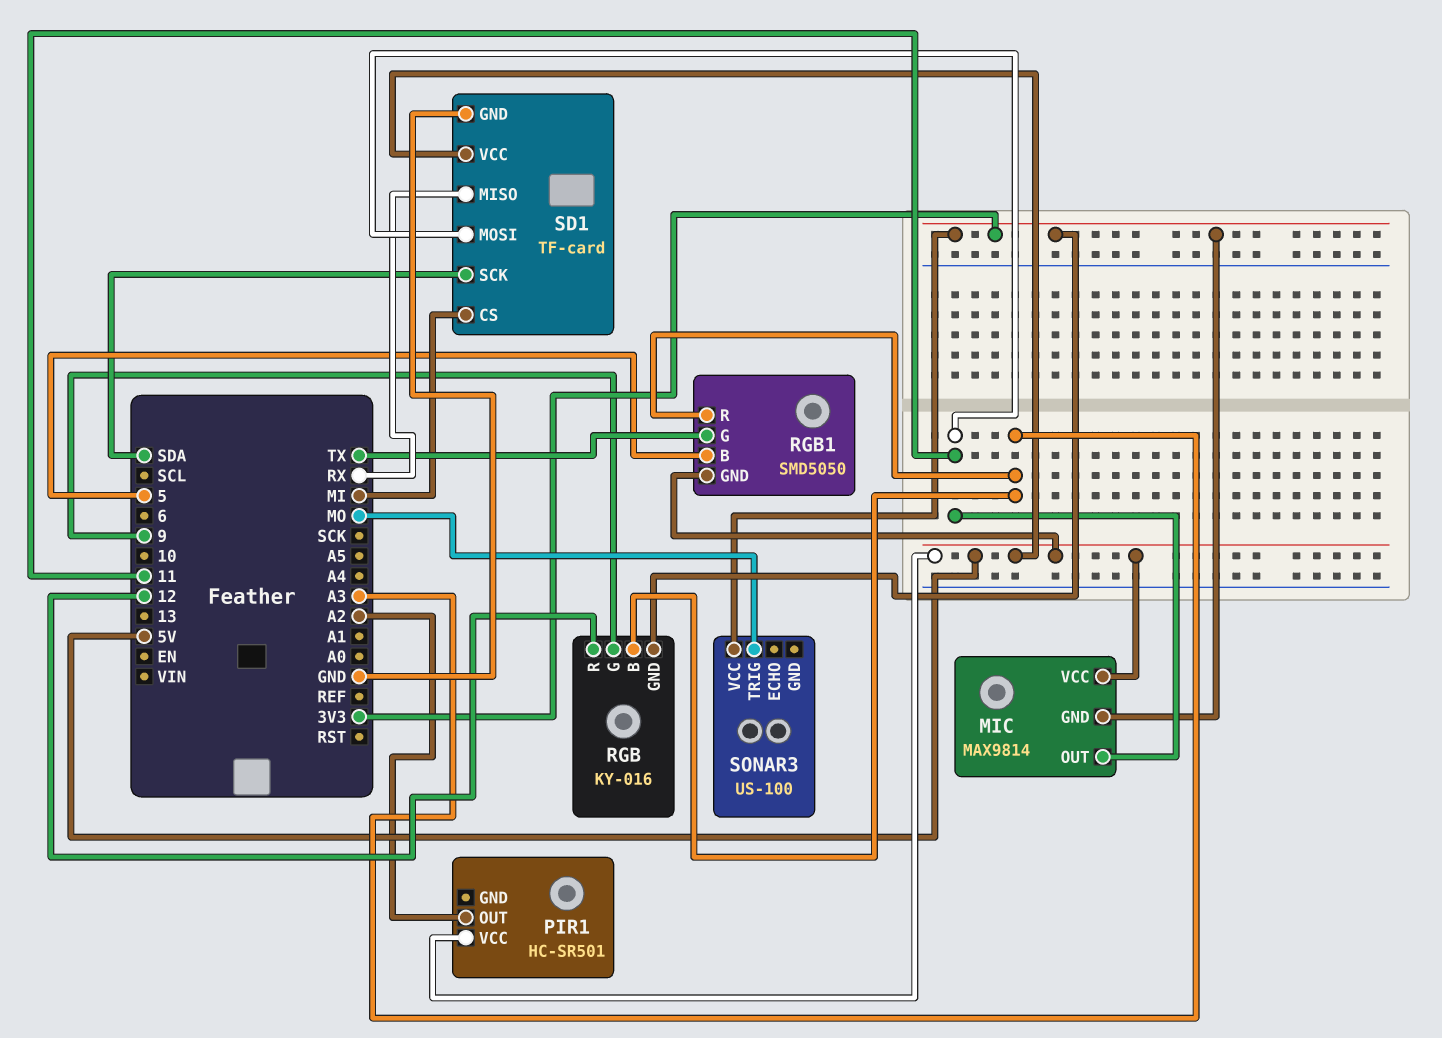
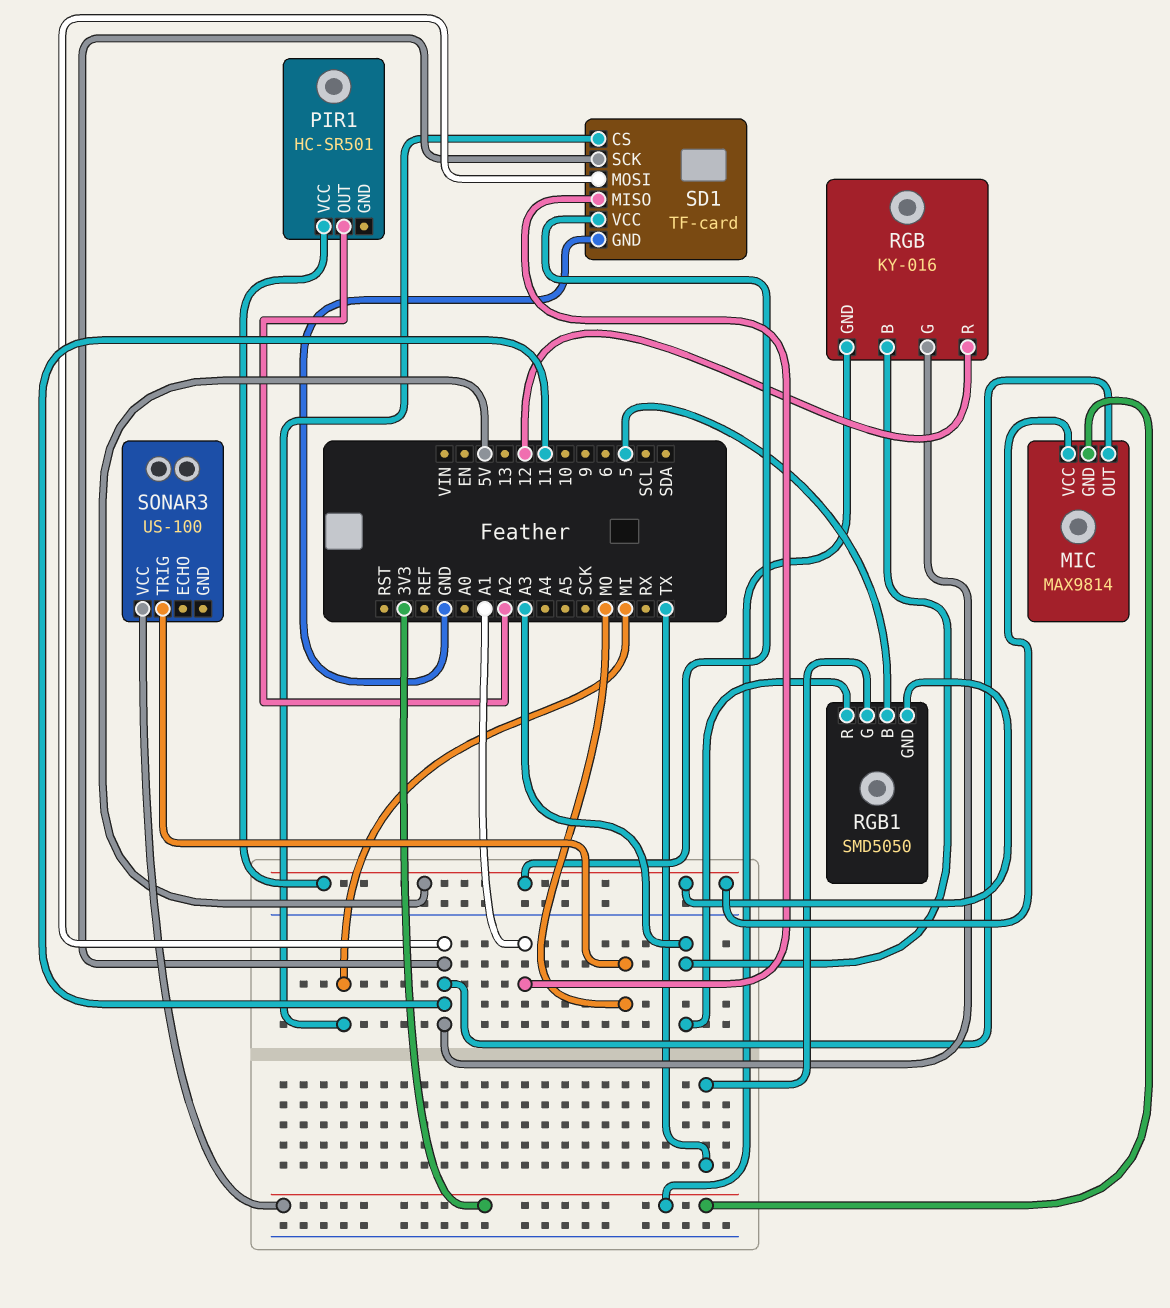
RGB pin G: 9 -> 11
SD1 pin MISO: RX -> A1
SD1 pin SCK: SDA -> 11

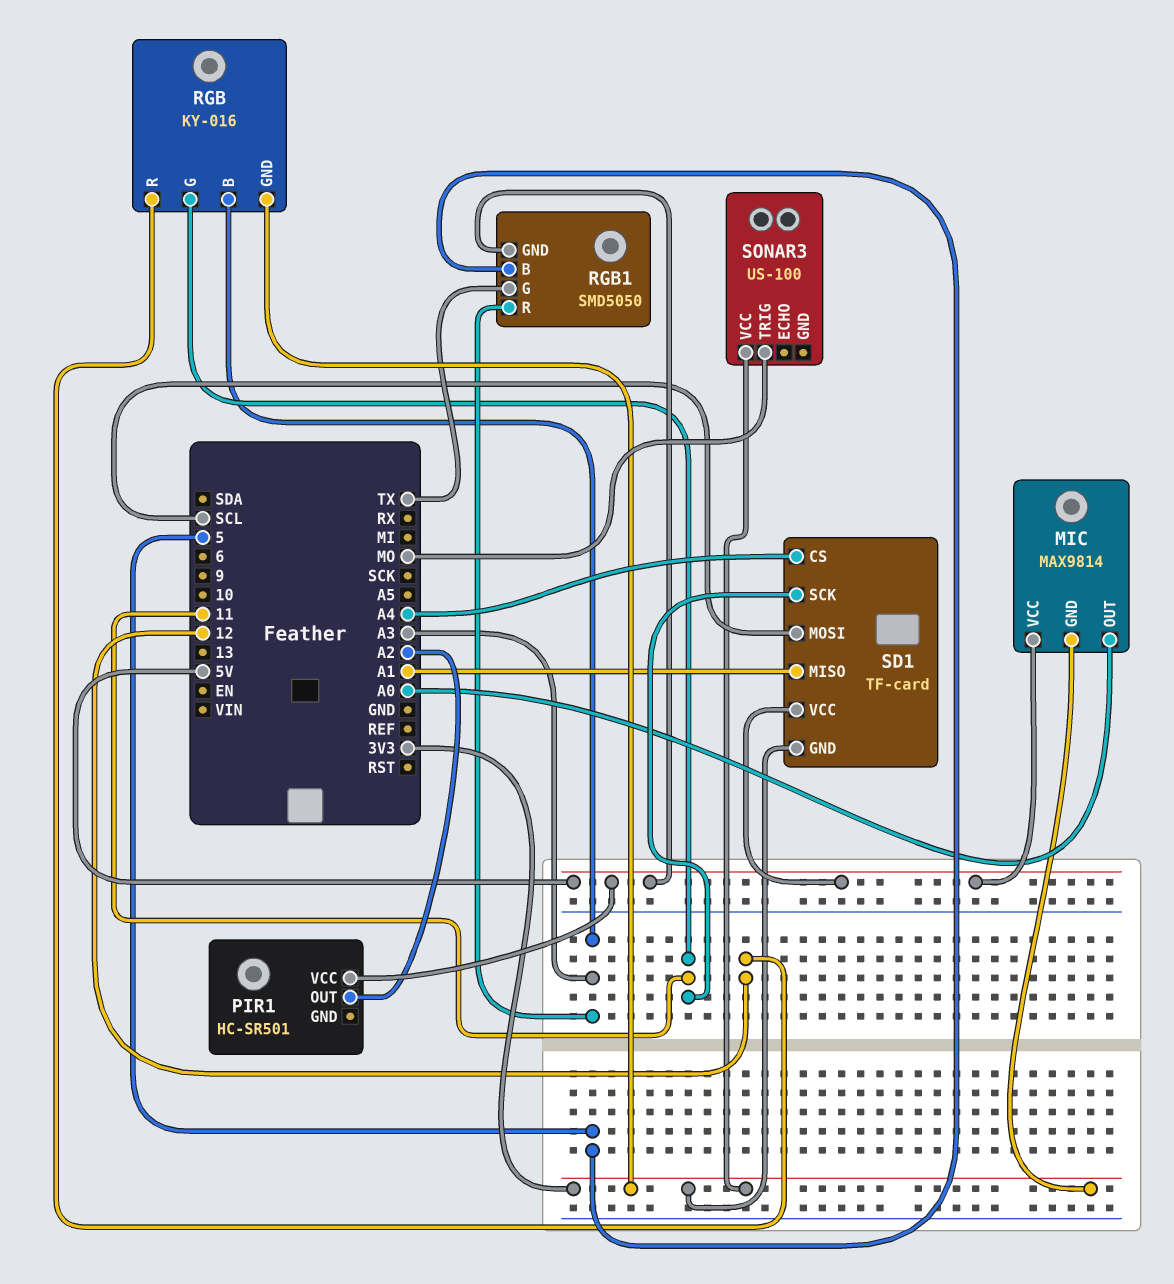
MIC pin OUT: 11 -> A0
SD1 pin CS: MI -> A4
SD1 pin GND: GND -> 3V3
SD1 pin MOSI: 11 -> SCL

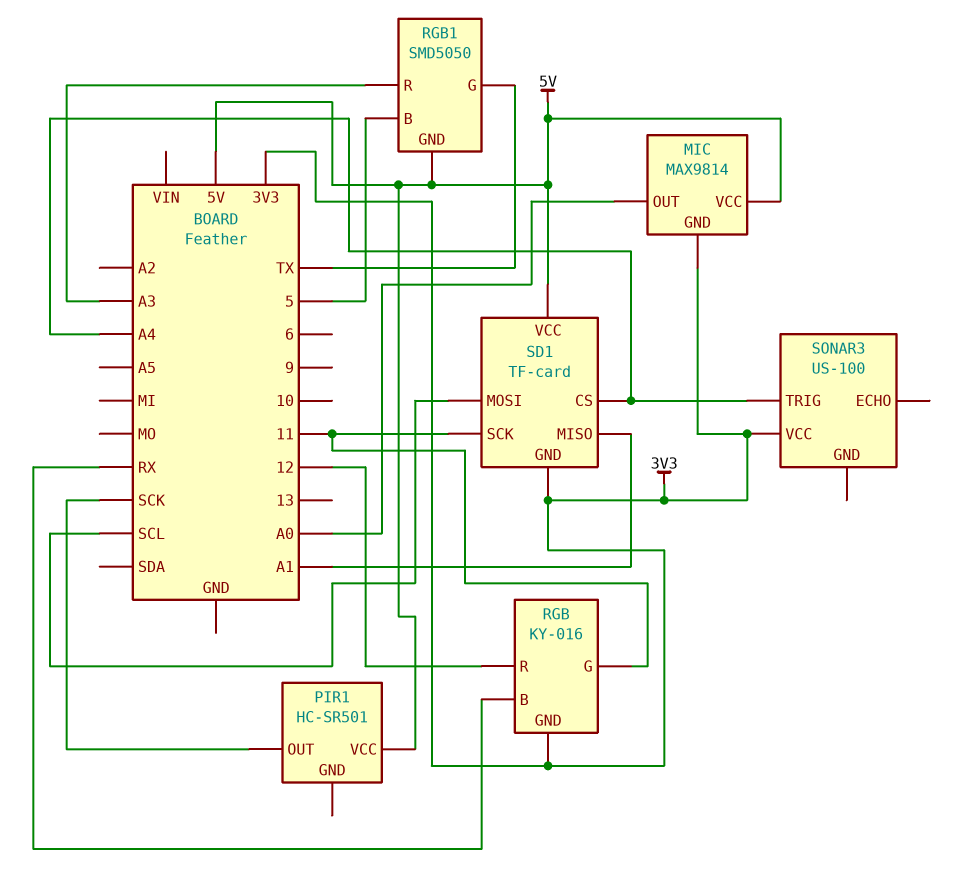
PIR1 pin OUT: A2 -> SCK
RGB pin B: A3 -> RX
SONAR3 pin TRIG: MO -> A4

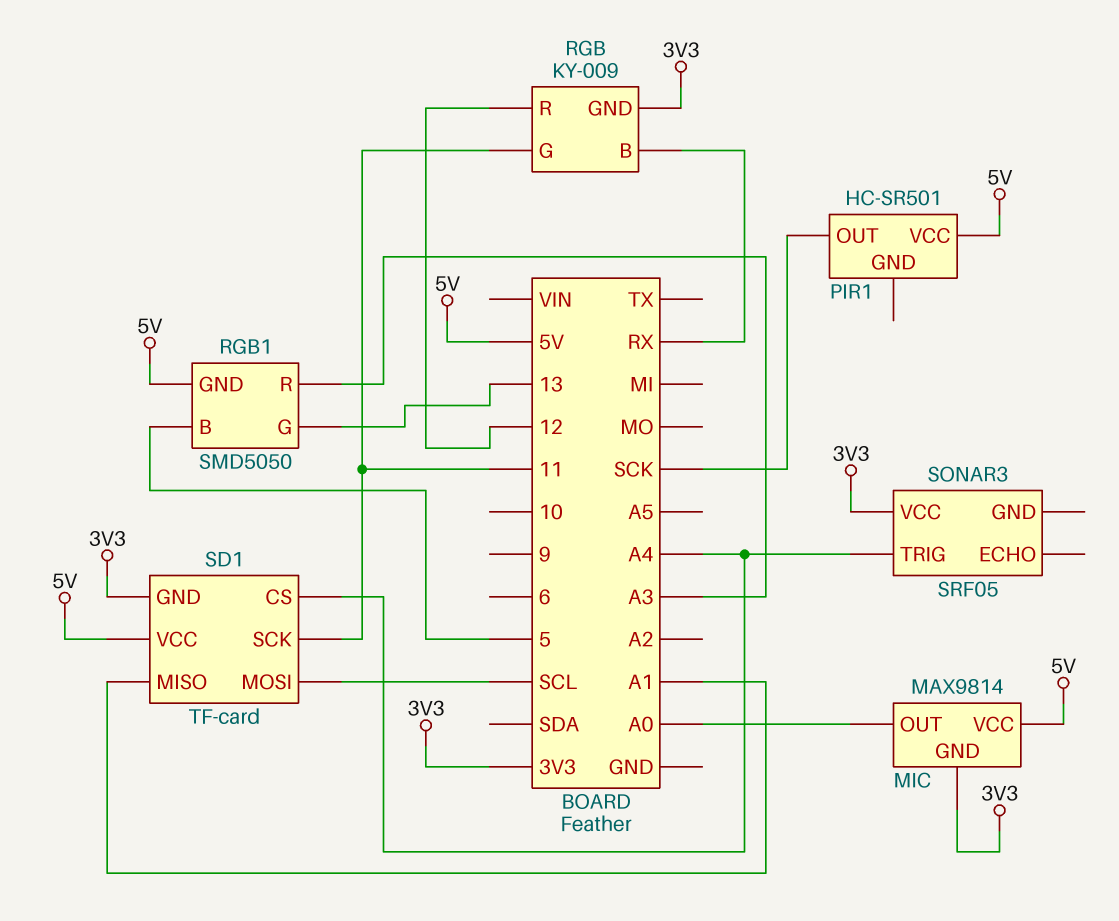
RGB: KY-016 -> KY-009
RGB1 pin G: TX -> 13
SONAR3: US-100 -> SRF05

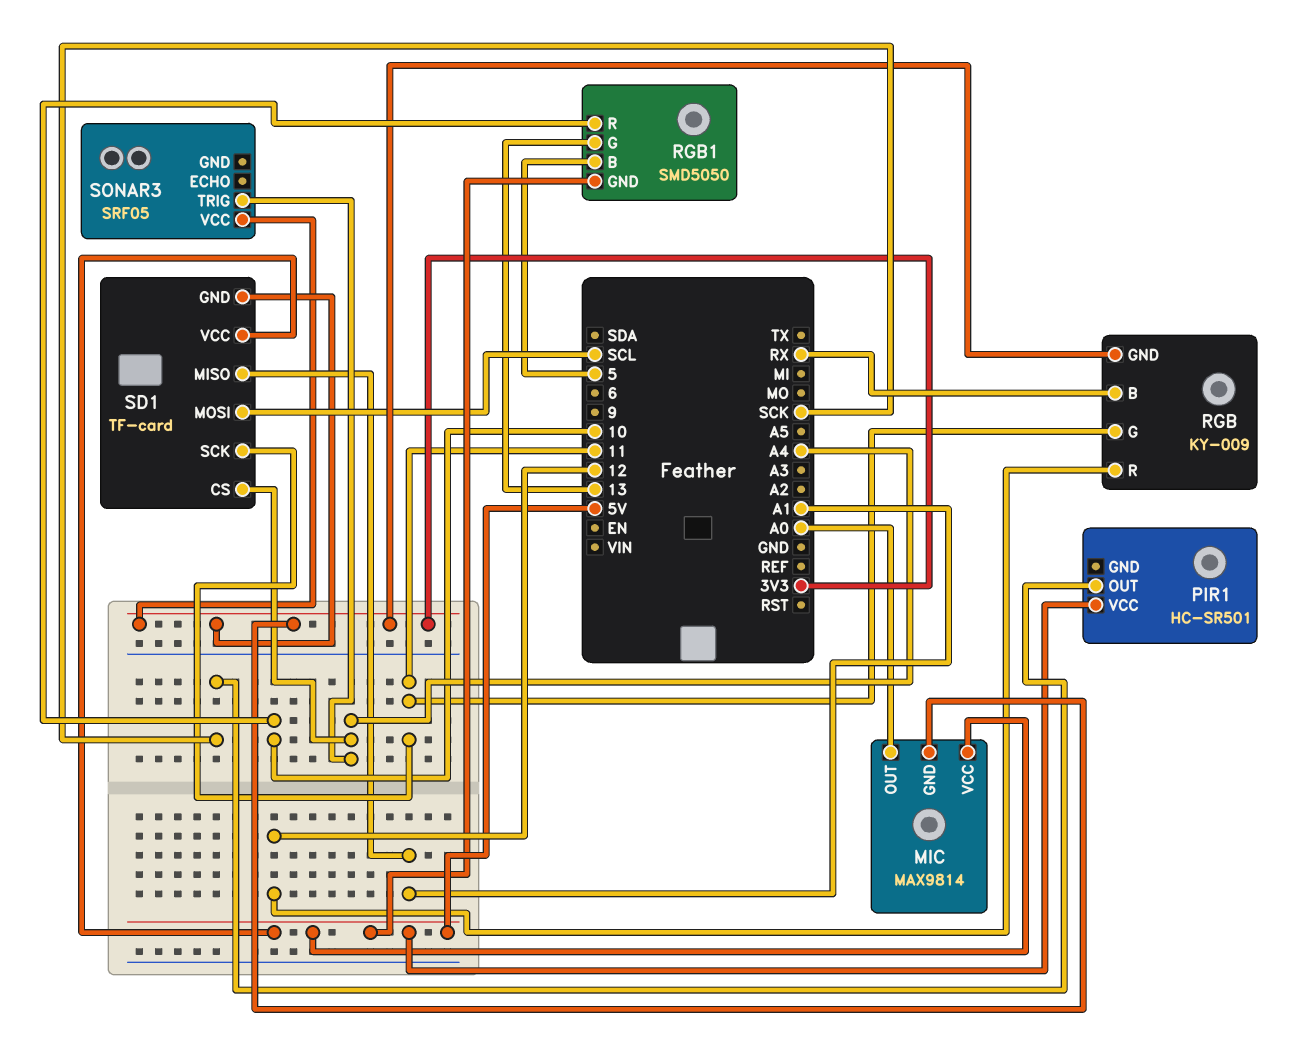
RGB1 pin R: A3 -> 10

